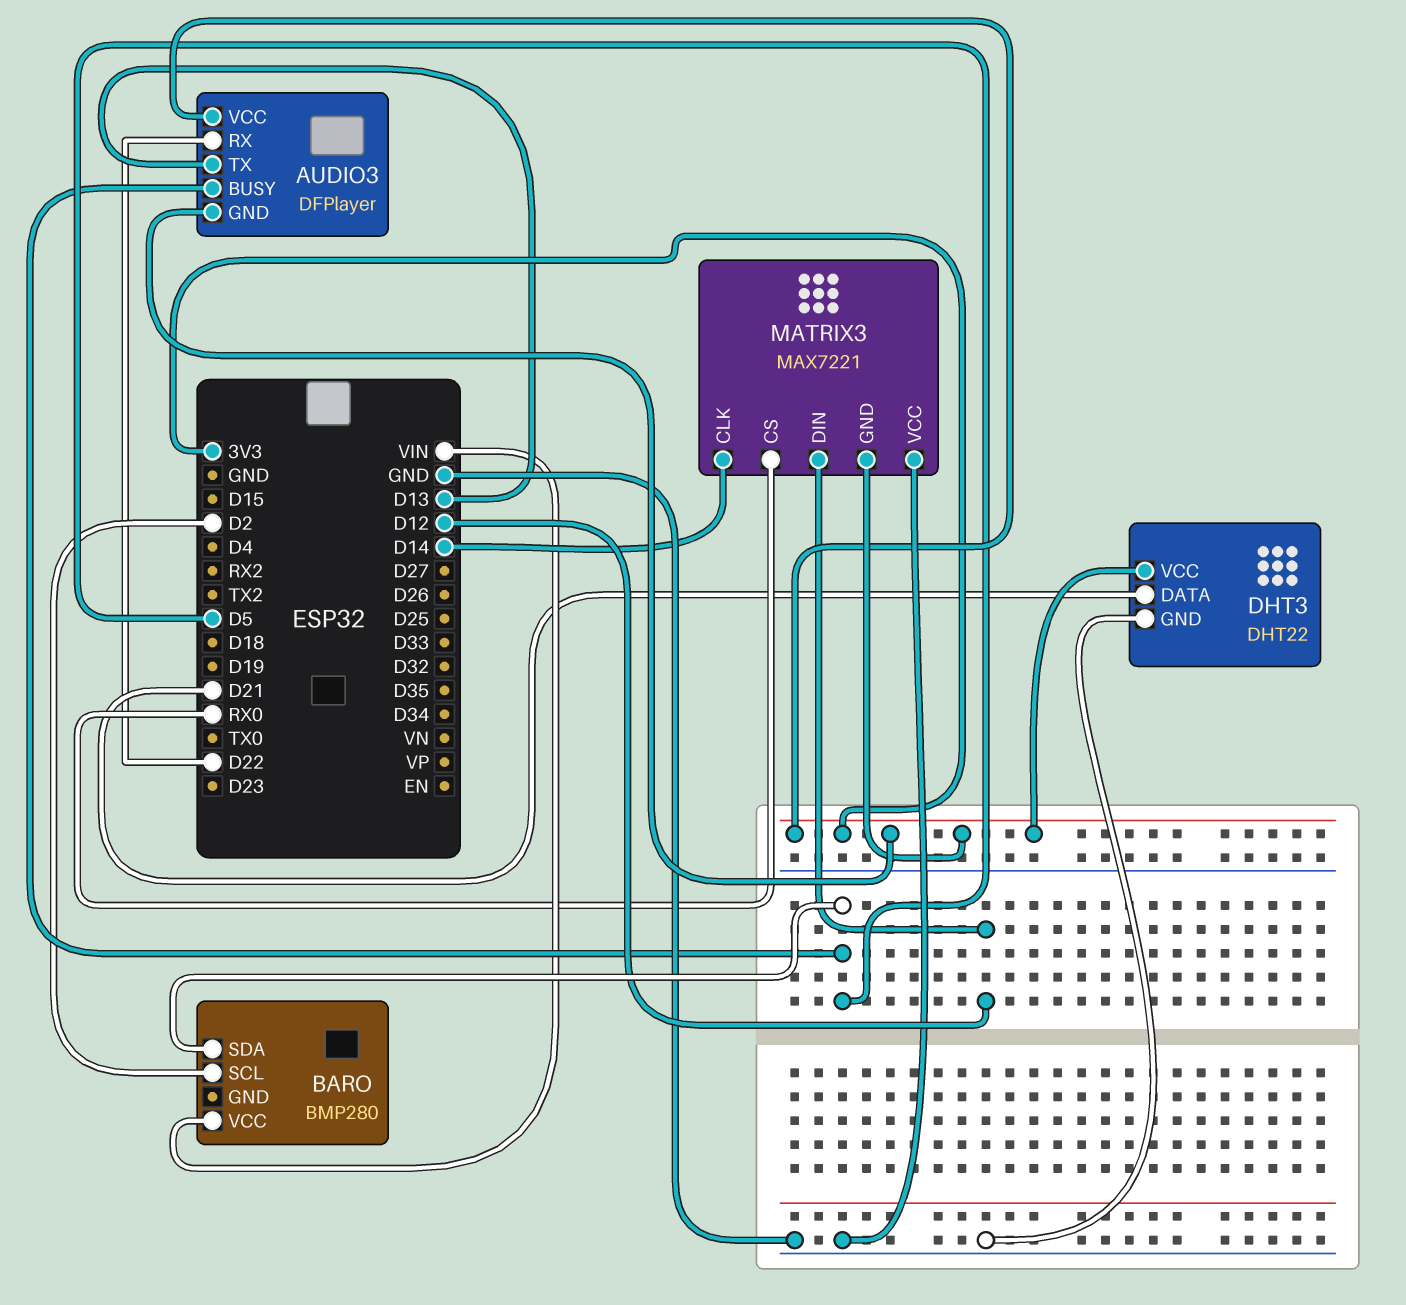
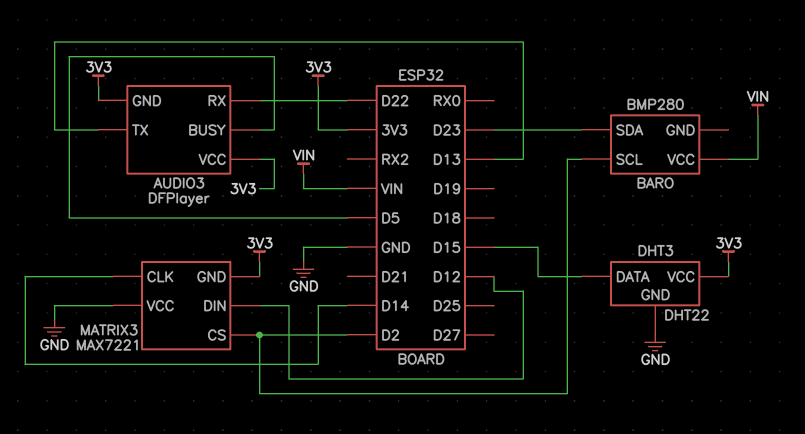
BARO pin SDA: D5 -> D23
DHT3 pin DATA: D21 -> D15
MATRIX3 pin CS: RX0 -> D2

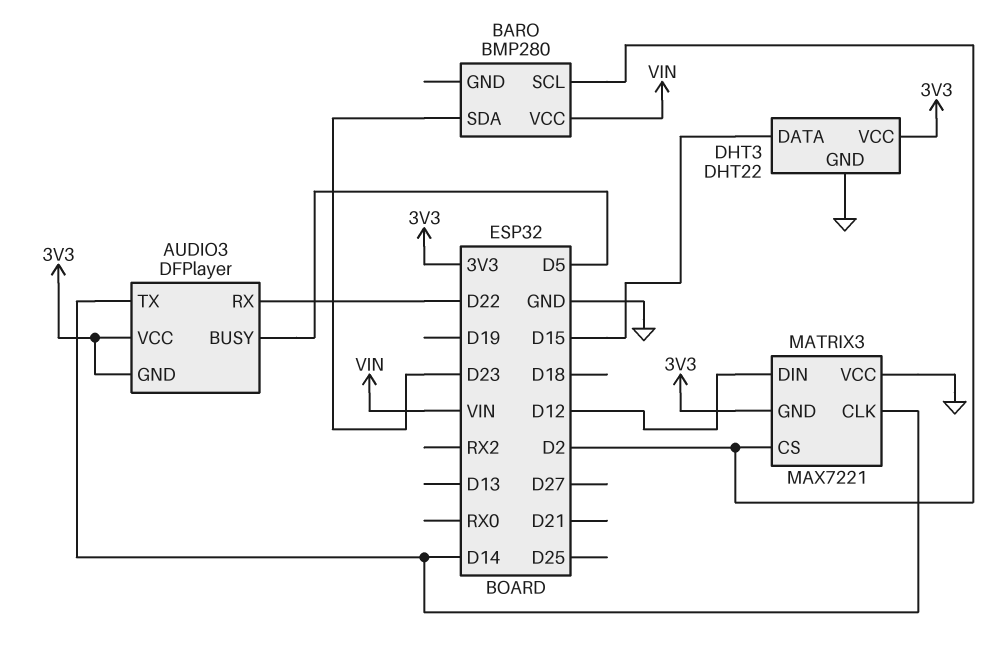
AUDIO3 pin TX: D13 -> D14

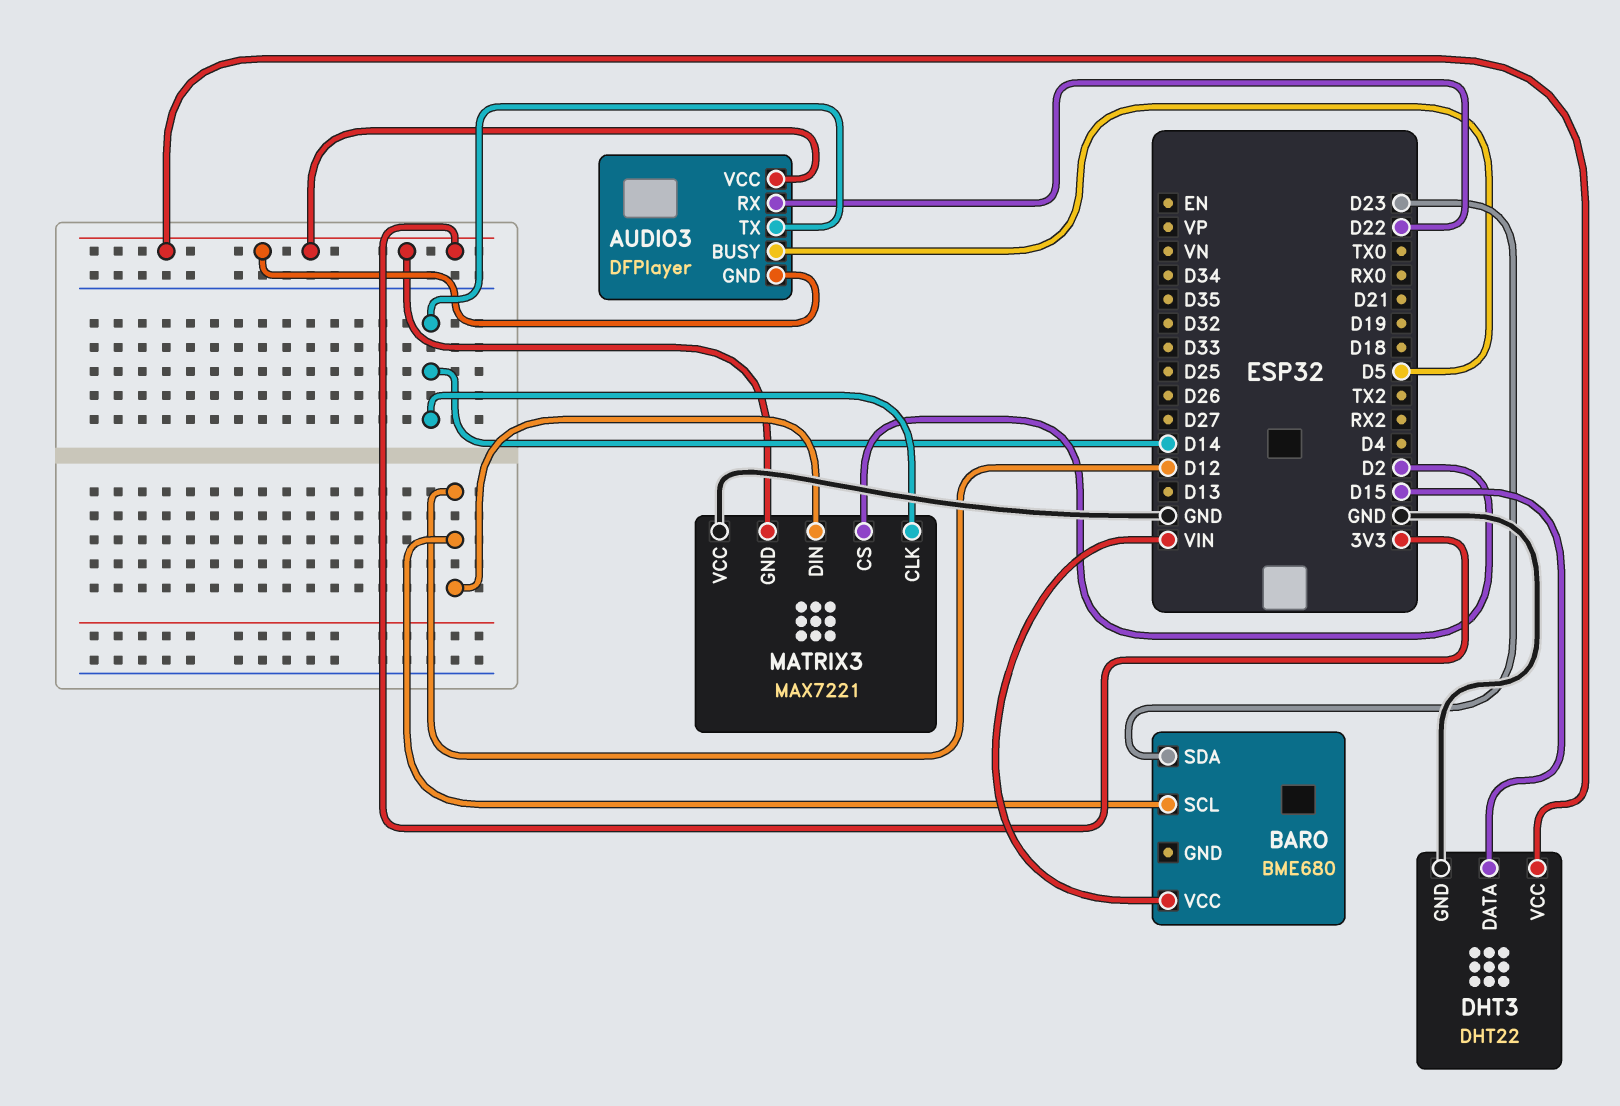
BARO: BMP280 -> BME680
BARO pin SCL: D2 -> D12

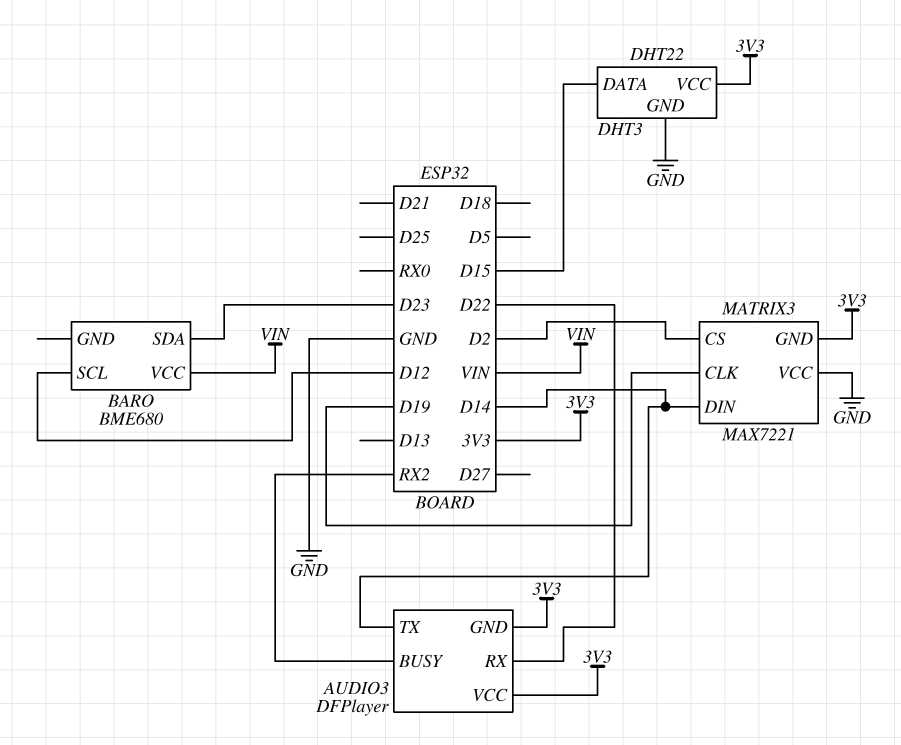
AUDIO3 pin BUSY: D5 -> RX2
MATRIX3 pin CLK: D14 -> D19
MATRIX3 pin DIN: D12 -> D14

